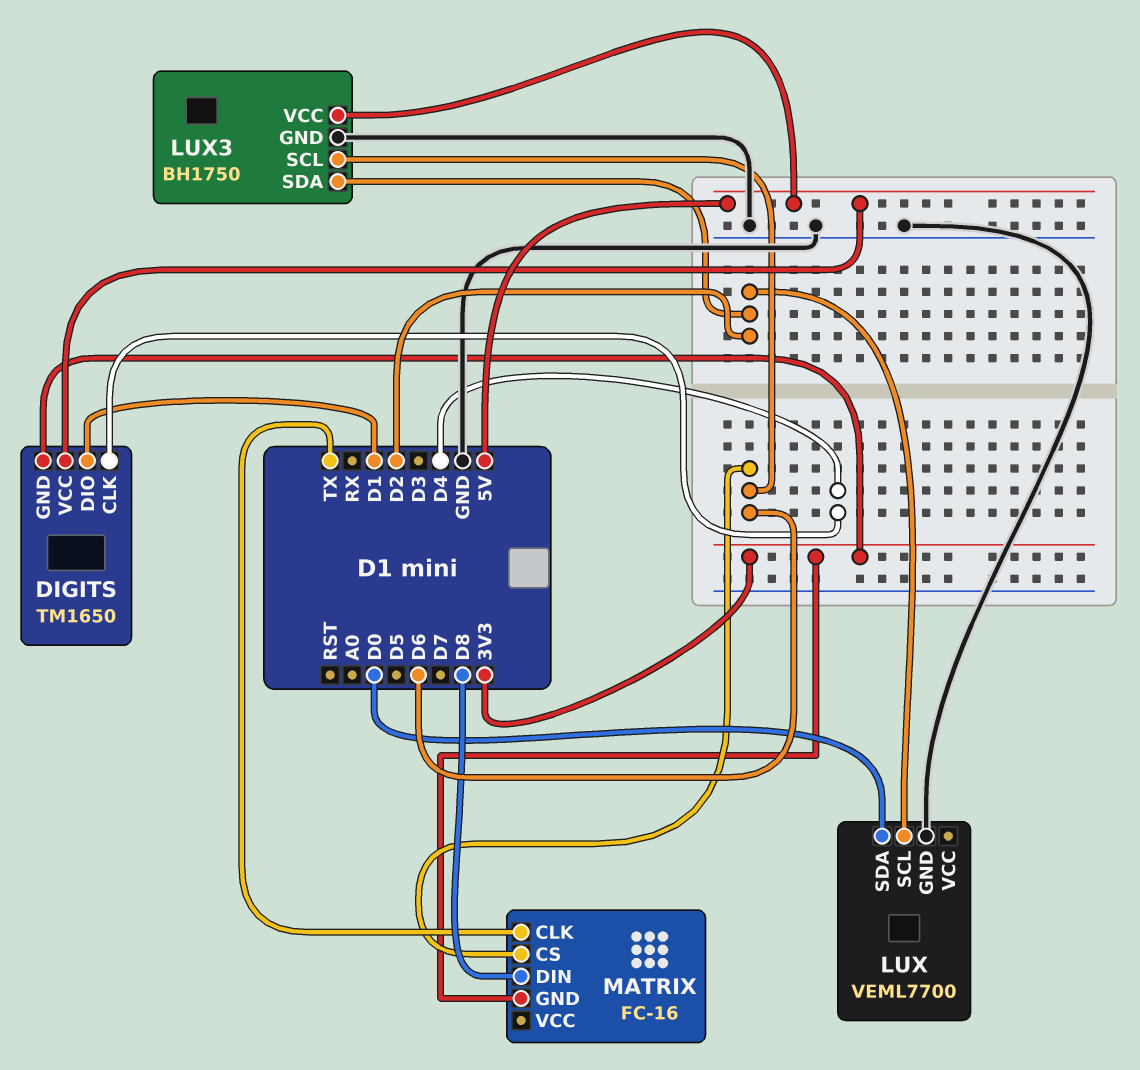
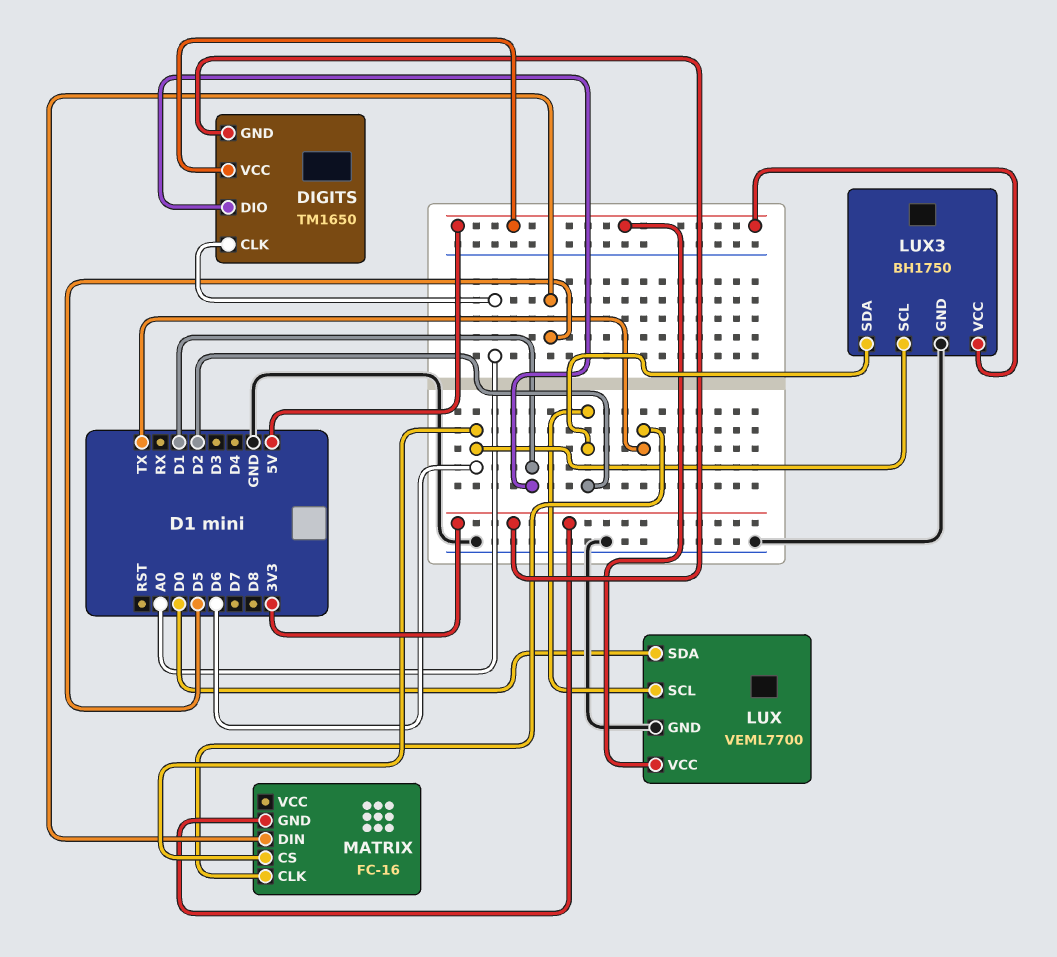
DIGITS pin CLK: D4 -> A0
LUX pin VCC: none -> 5V
MATRIX pin DIN: D8 -> D5

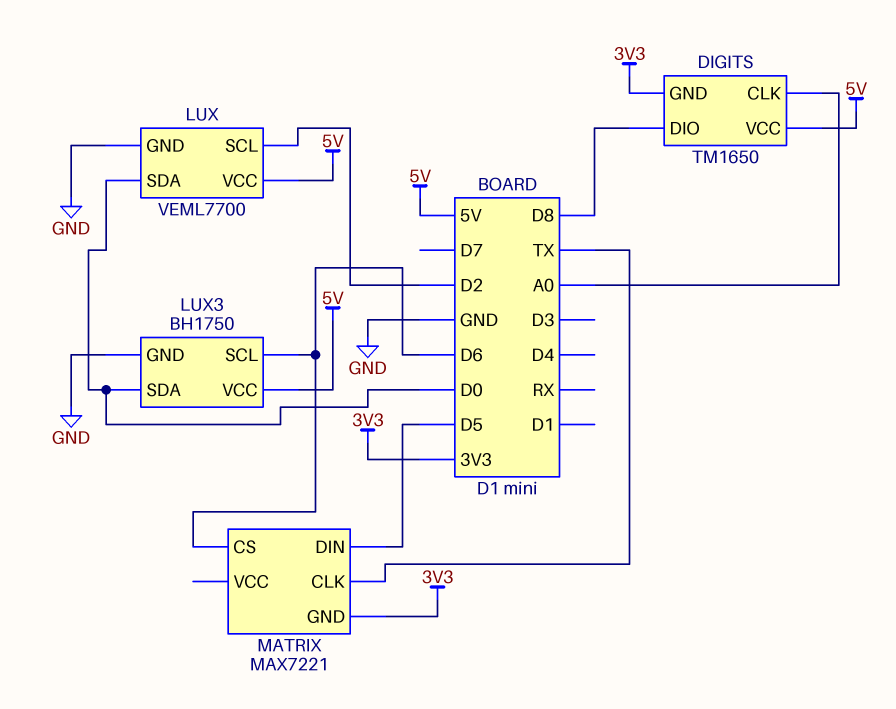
DIGITS pin DIO: D1 -> D8
LUX3 pin SDA: D2 -> D0
MATRIX: FC-16 -> MAX7221

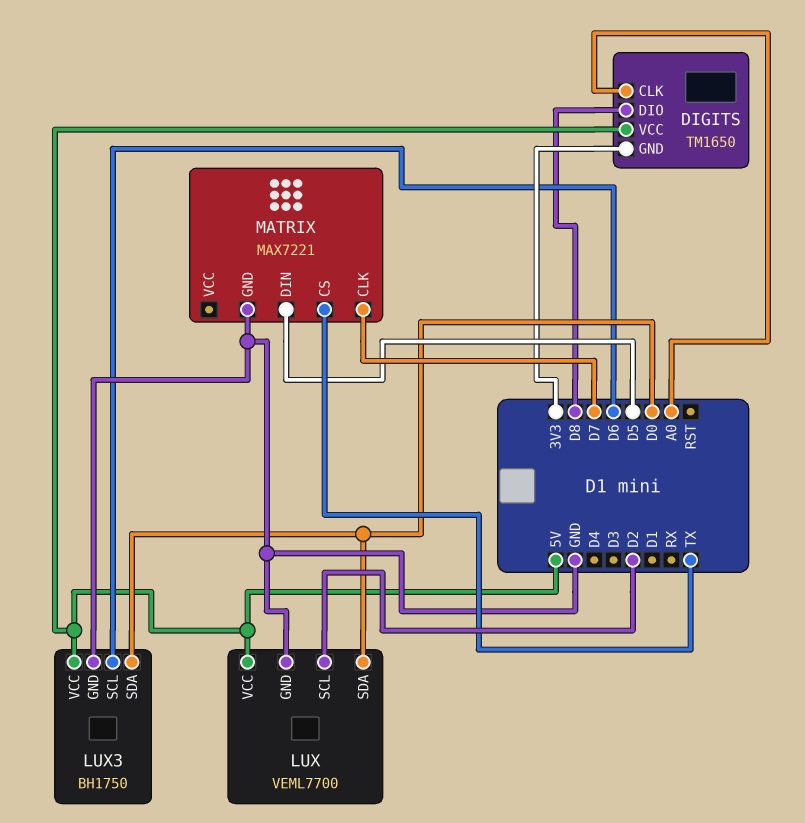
MATRIX pin CLK: TX -> D7
MATRIX pin CS: D6 -> TX
MATRIX pin GND: 3V3 -> GND

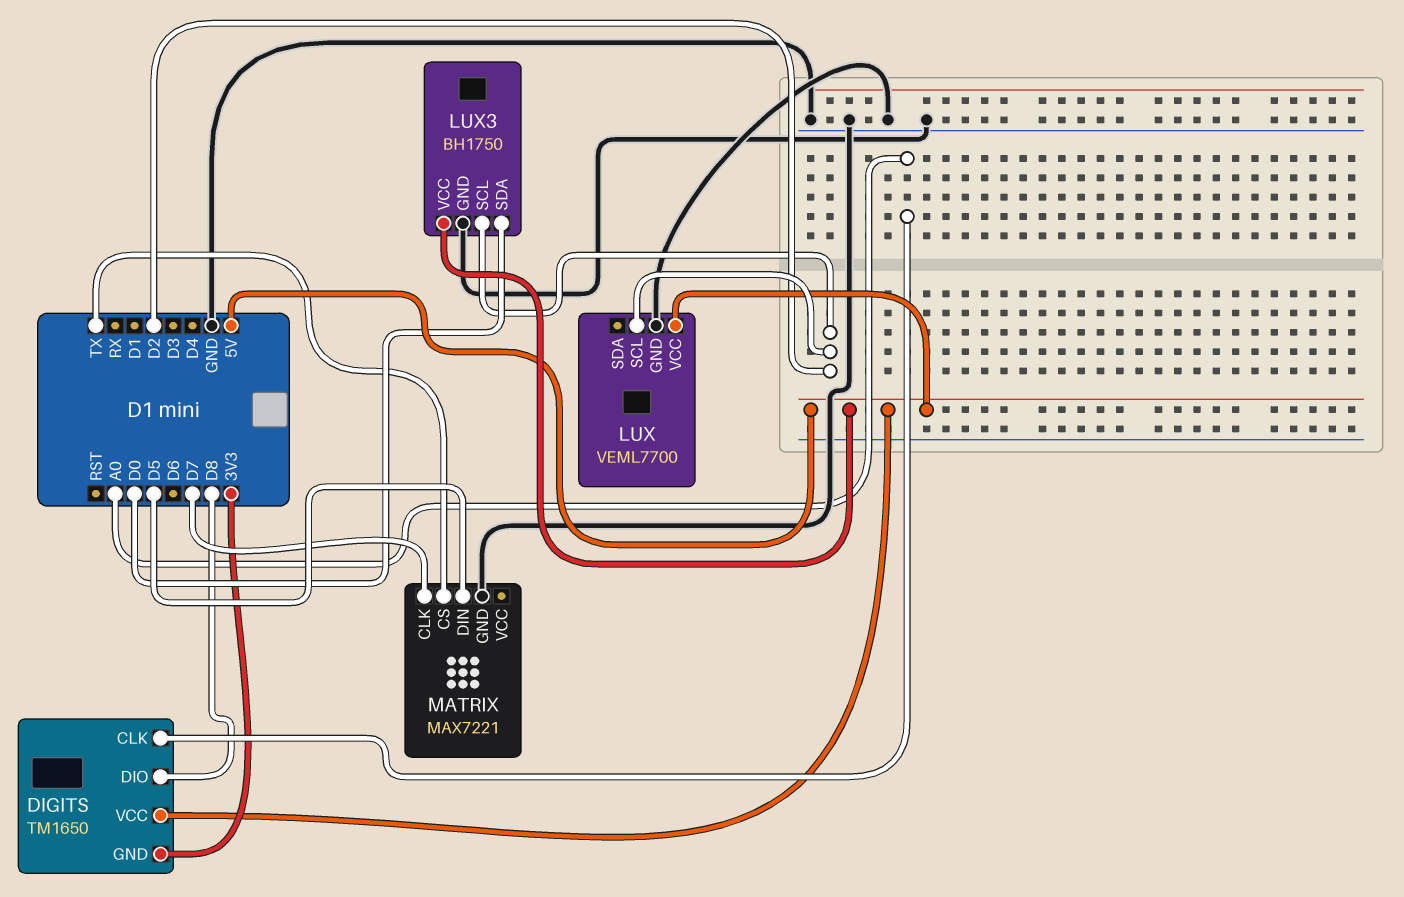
LUX pin SDA: D0 -> none
LUX3 pin SCL: D6 -> D2

